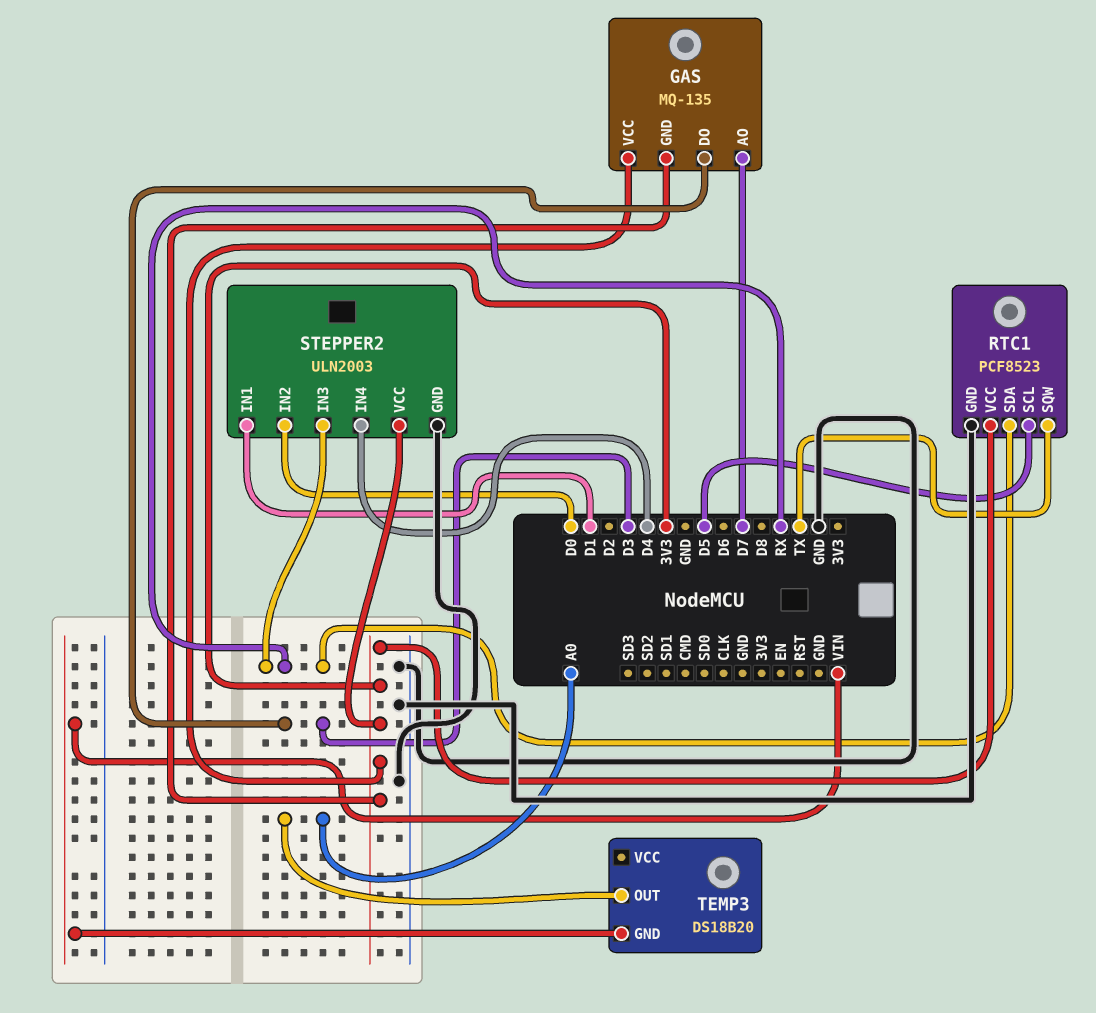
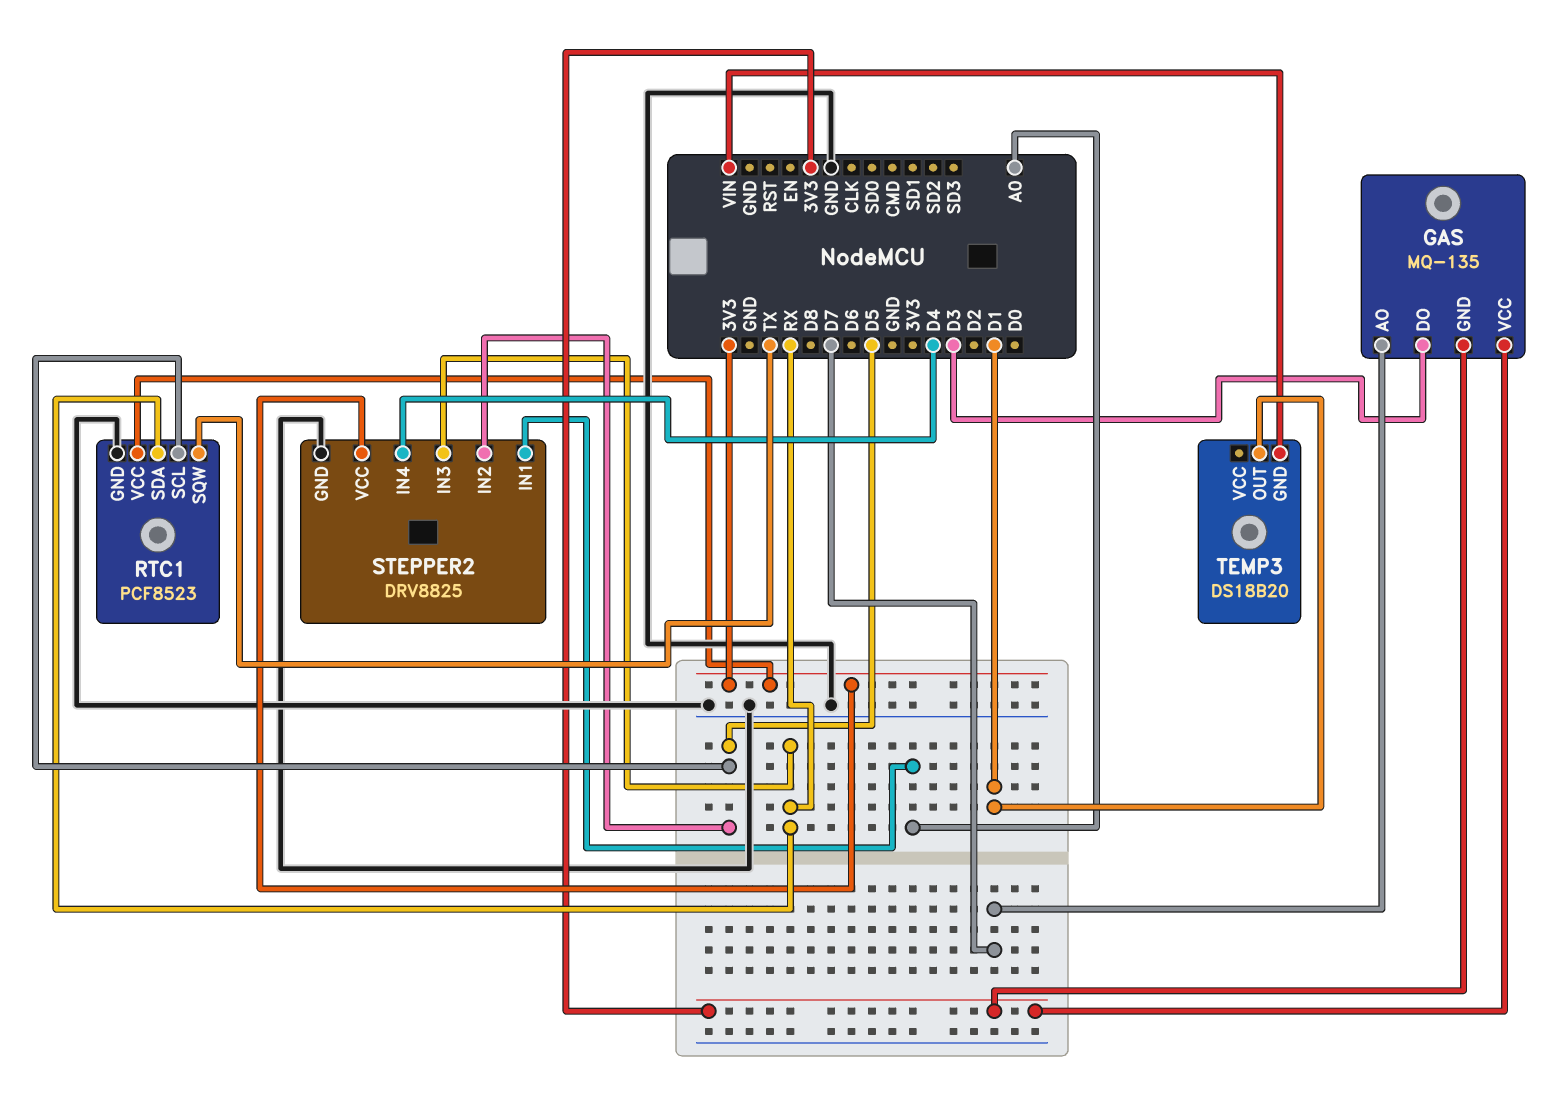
STEPPER2: ULN2003 -> DRV8825
STEPPER2 pin IN1: D1 -> A0
STEPPER2 pin IN2: D0 -> D5
TEMP3 pin OUT: A0 -> D1

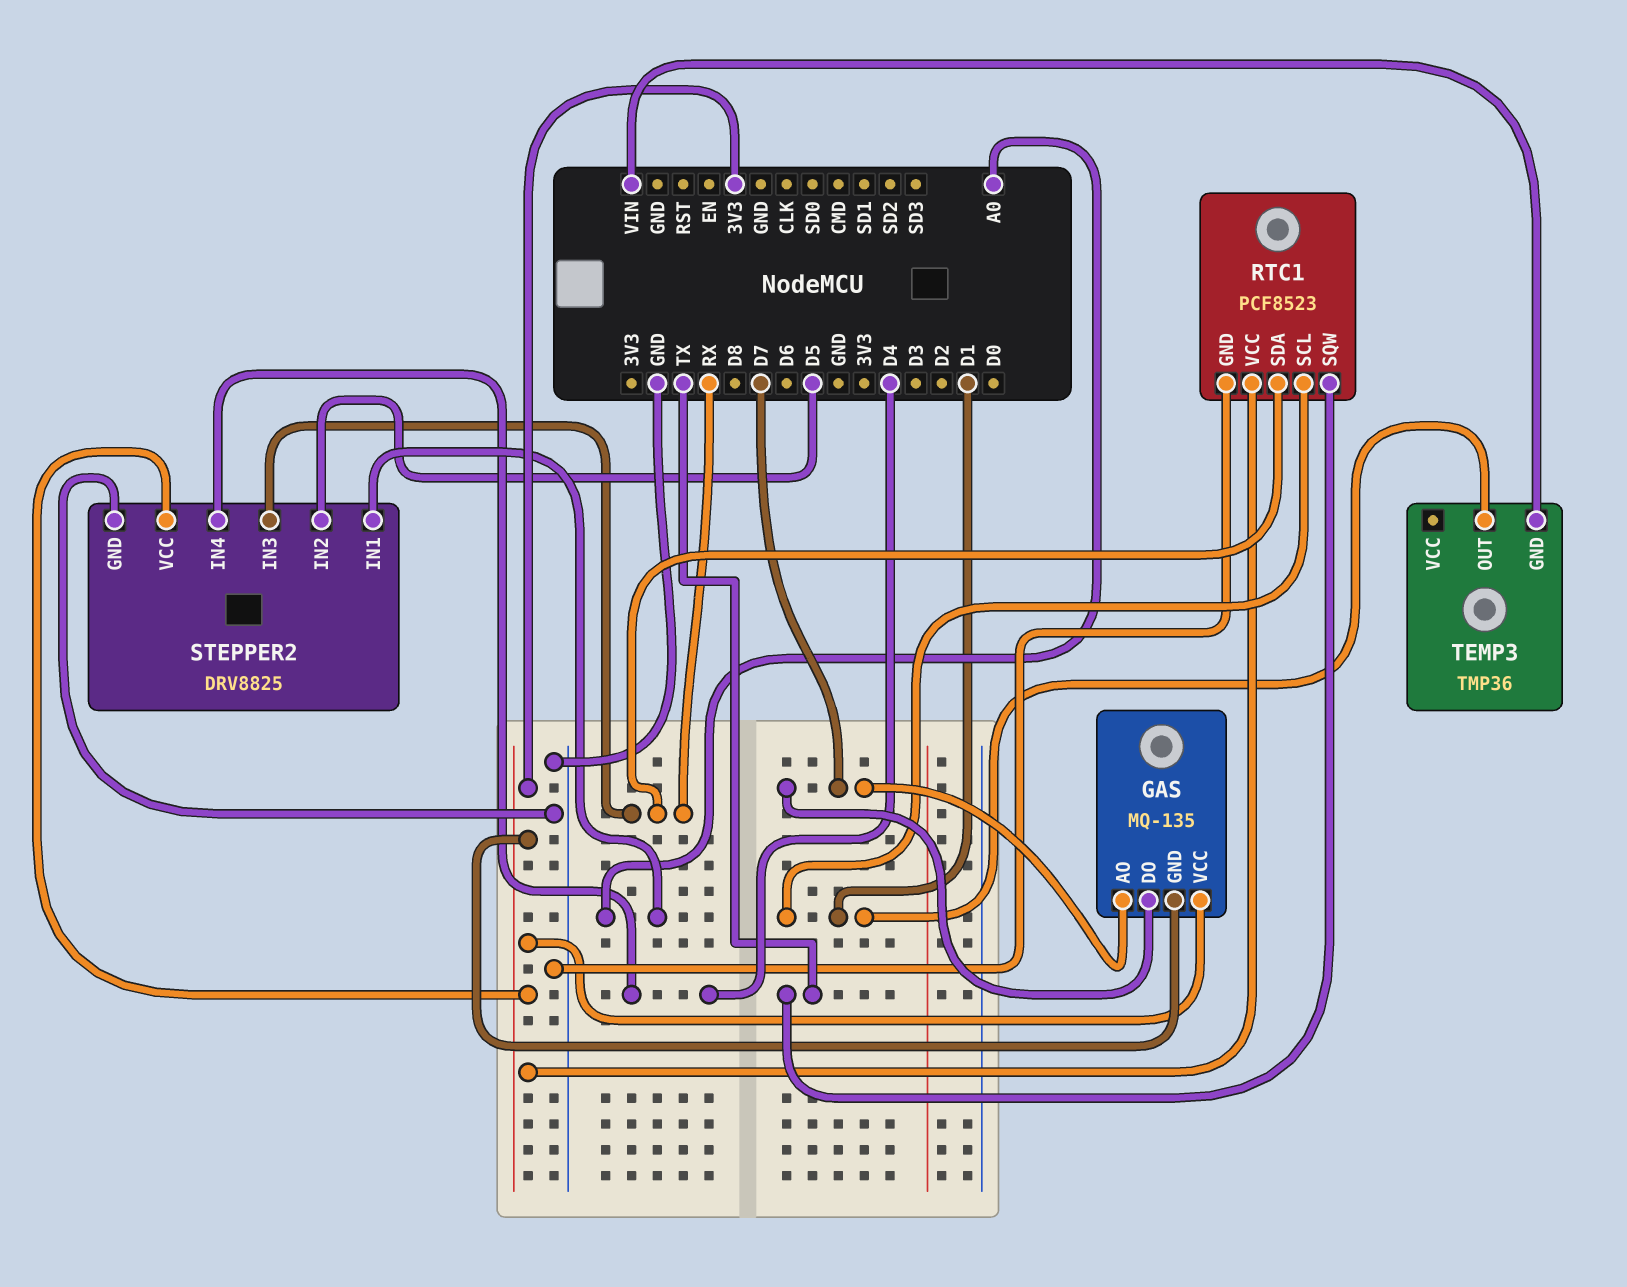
GAS pin DO: D3 -> D7
RTC1 pin SCL: D5 -> D1
TEMP3: DS18B20 -> TMP36

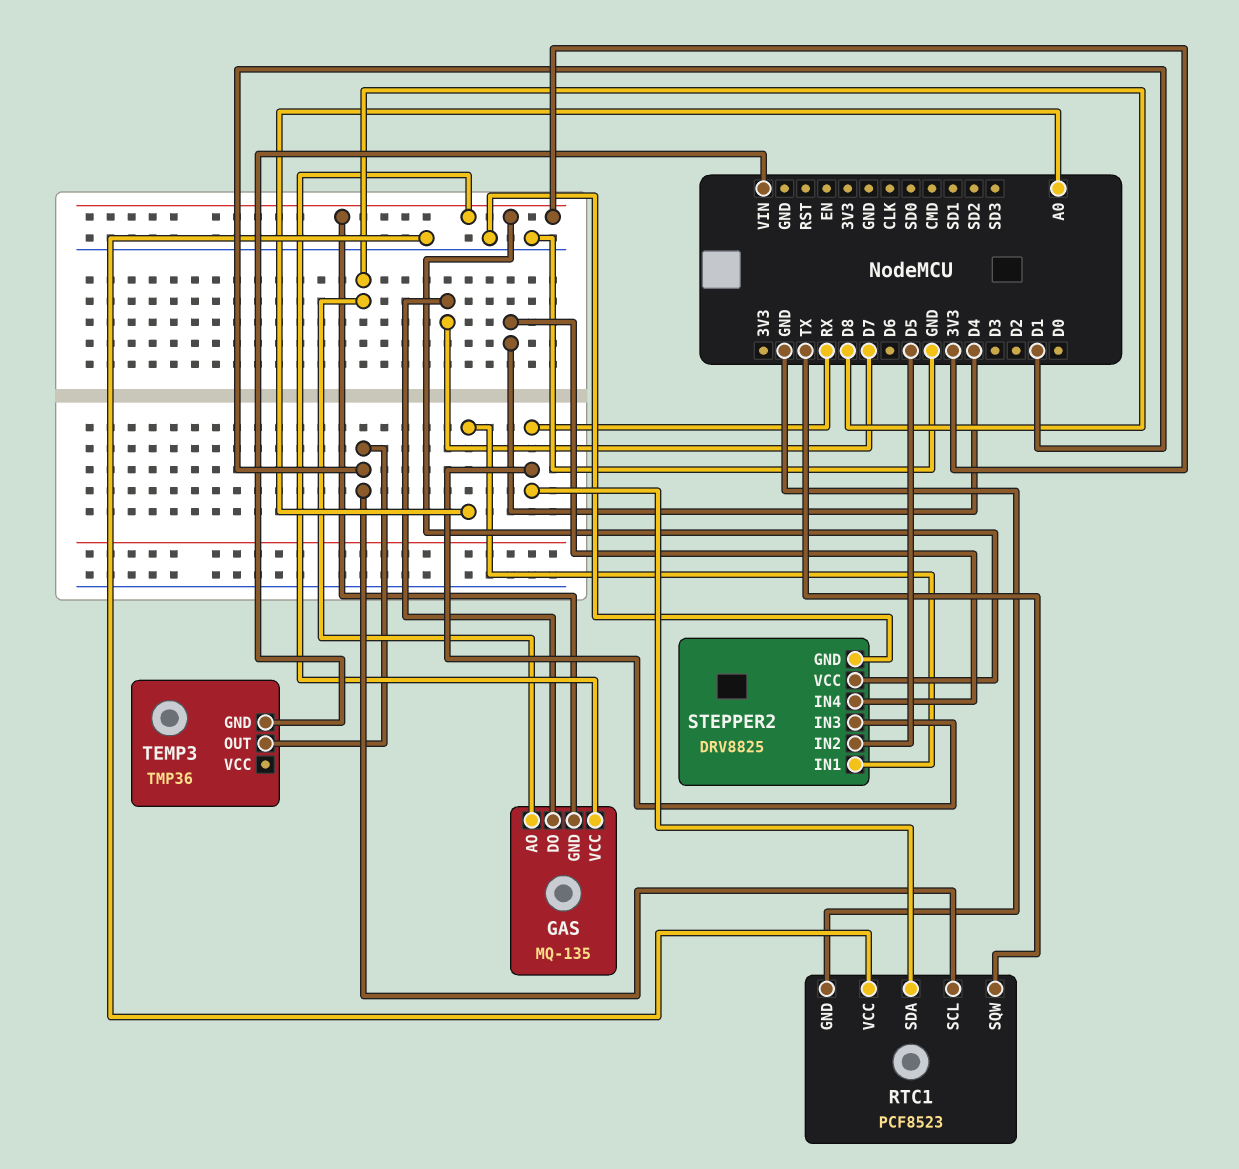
GAS pin AO: D7 -> D8
RTC1 pin VCC: 3V3 -> GND

